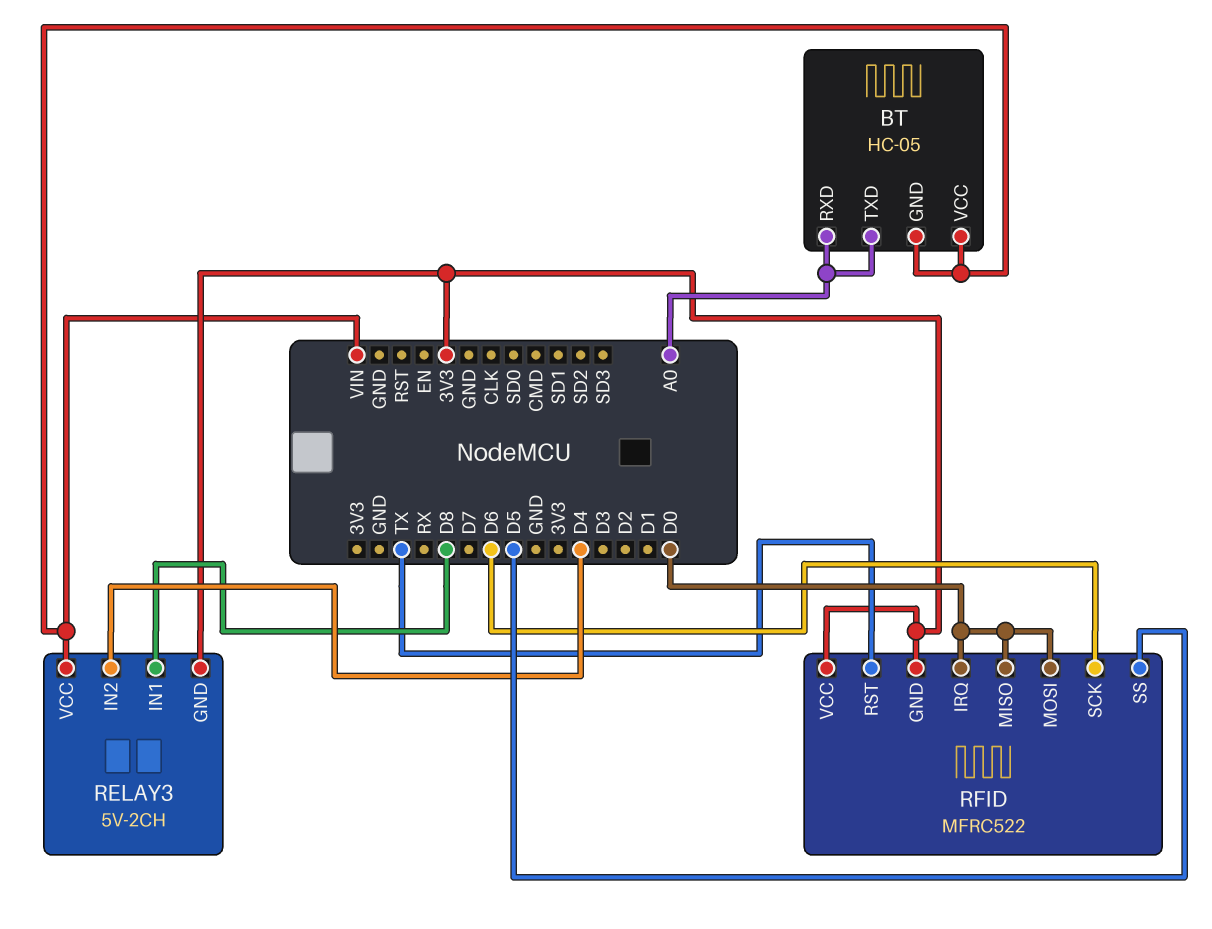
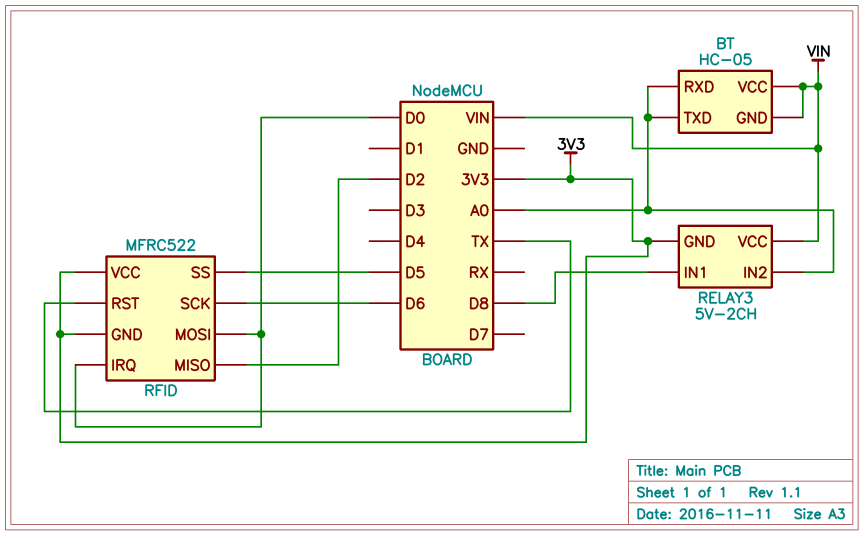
RELAY3 pin IN2: D4 -> A0
RFID pin MISO: D0 -> D2

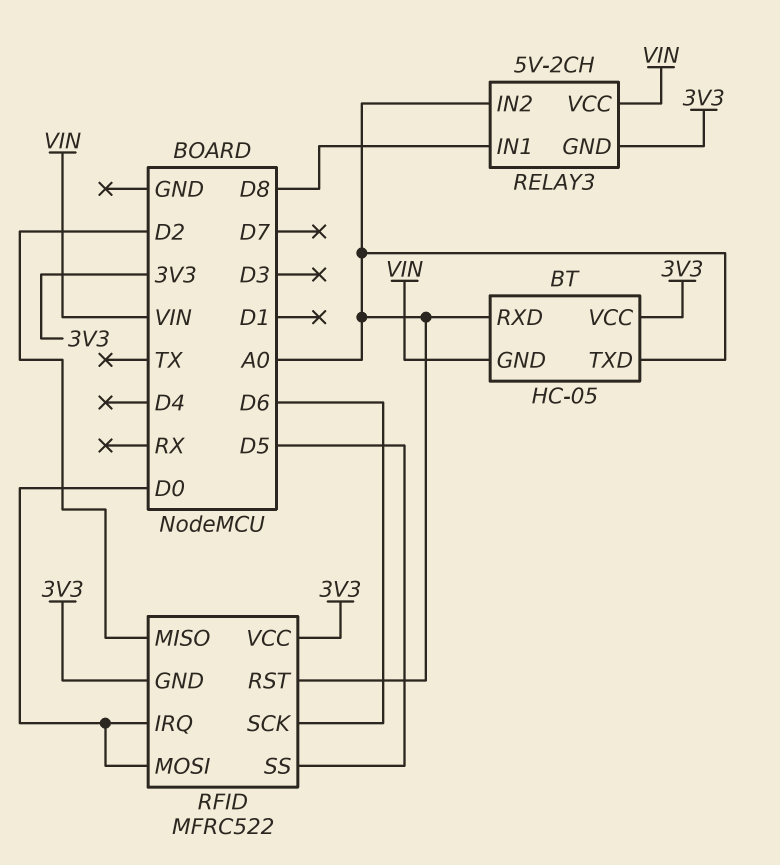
BT pin VCC: VIN -> 3V3
RFID pin RST: TX -> A0

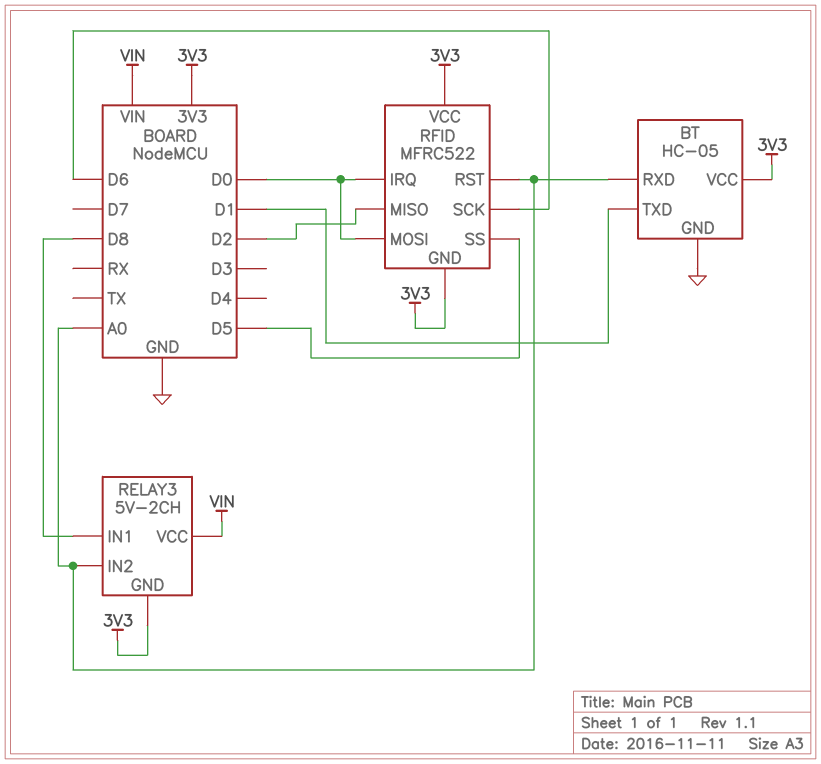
BT pin GND: VIN -> GND
BT pin TXD: A0 -> D1

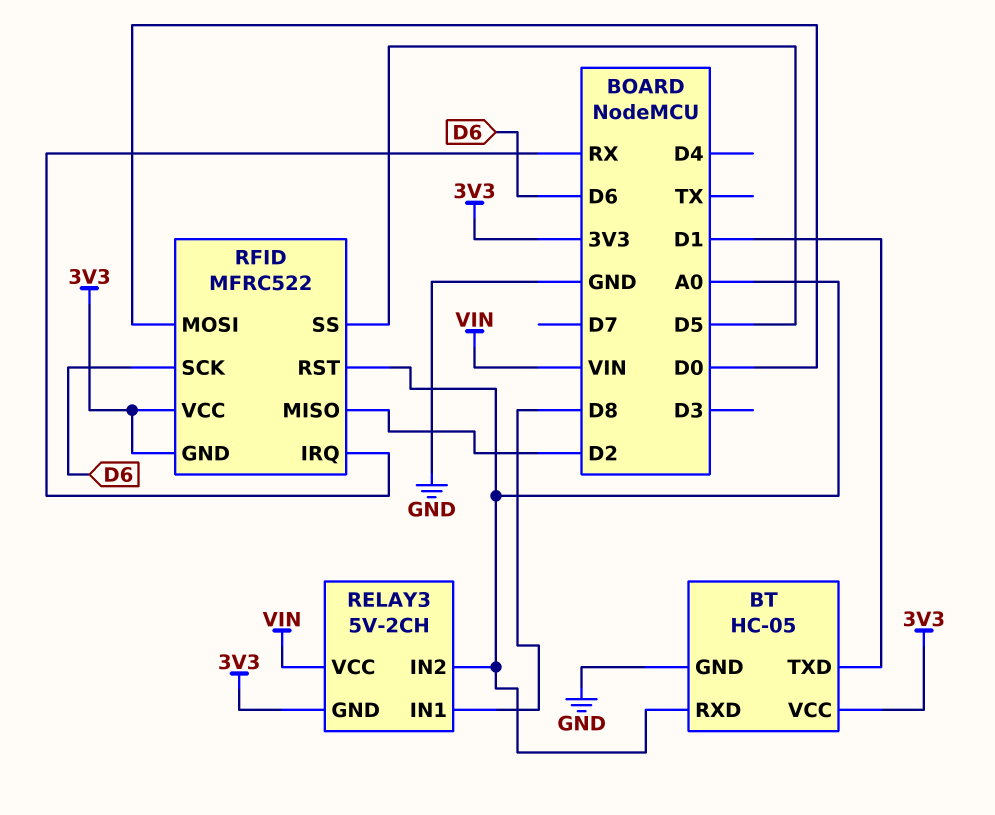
RFID pin IRQ: D0 -> RX

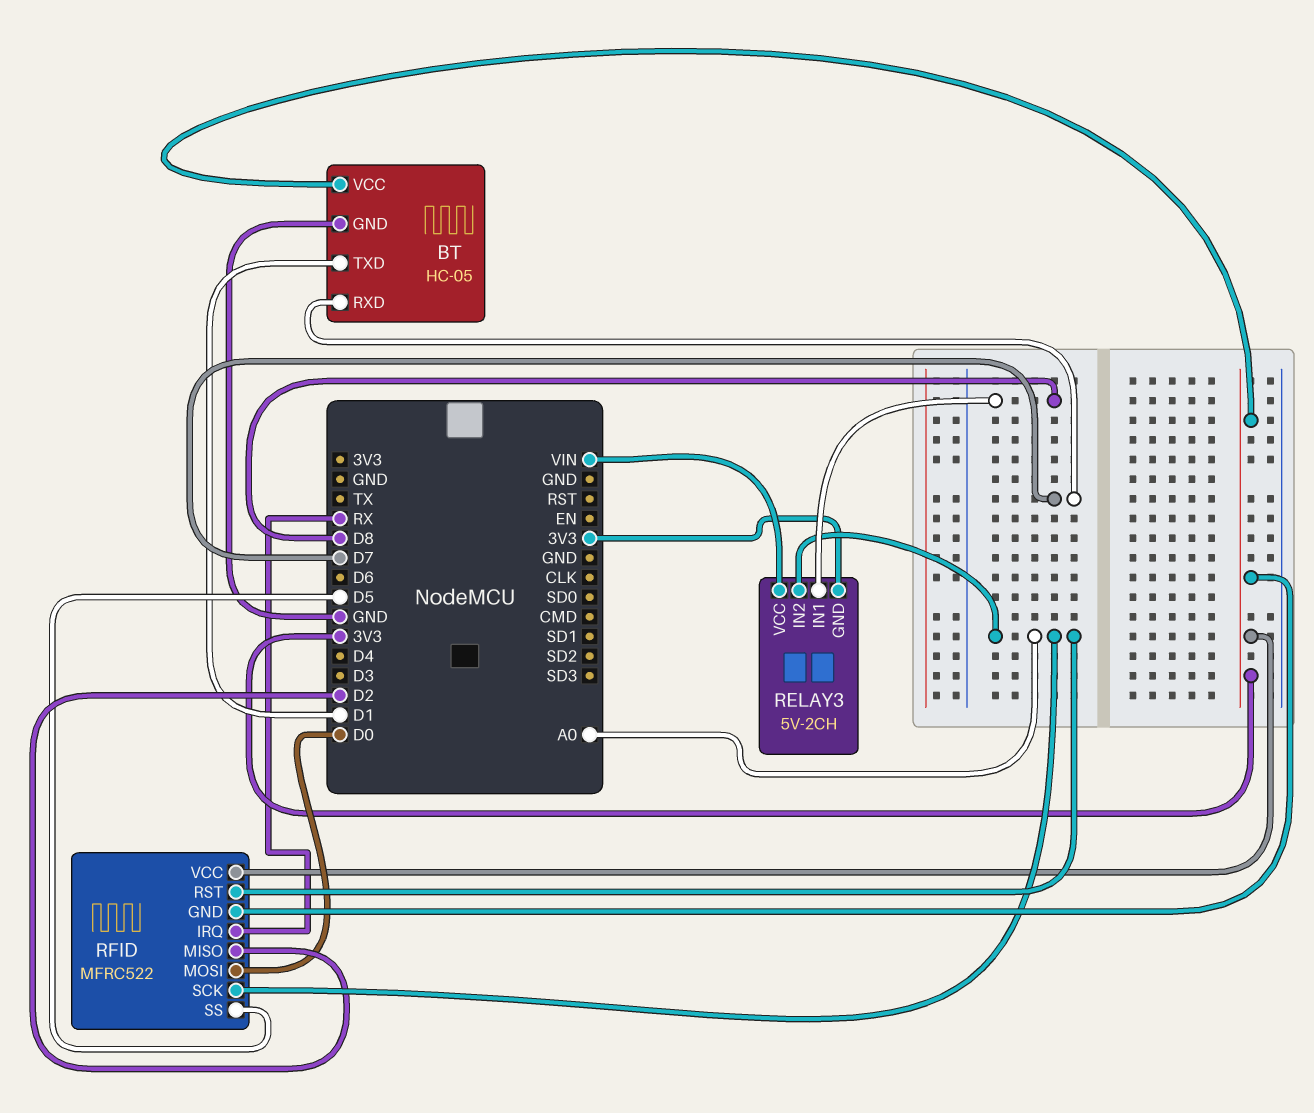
BT pin RXD: A0 -> D7
RFID pin SCK: D6 -> A0

